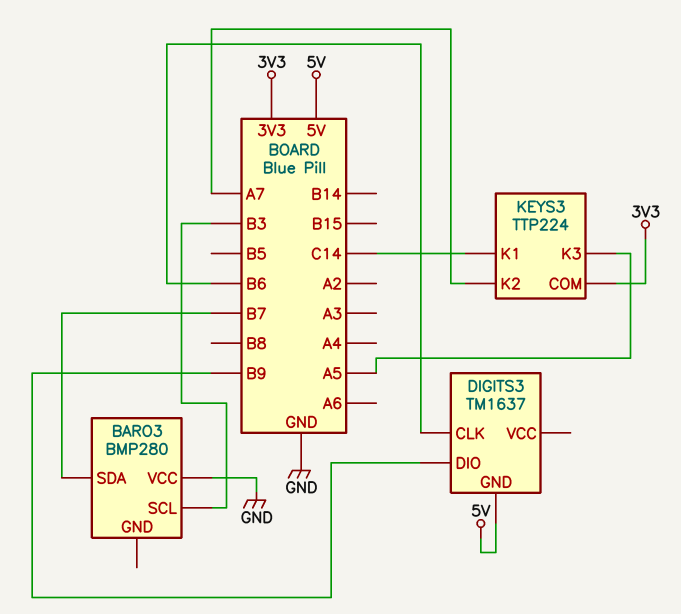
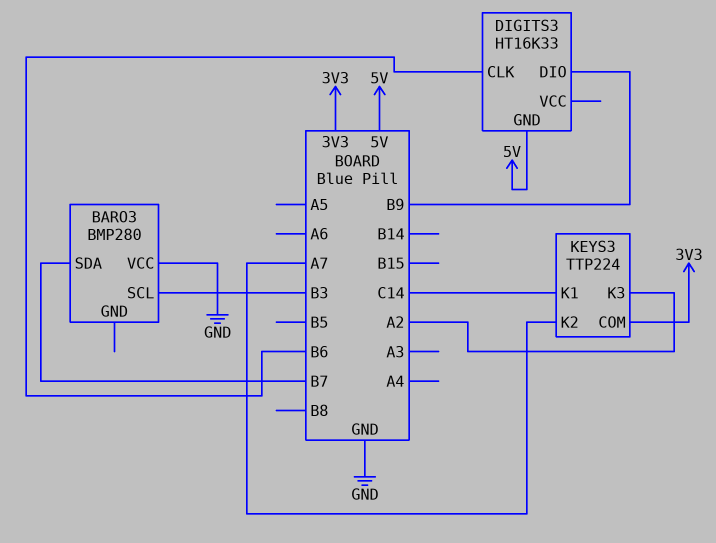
DIGITS3: TM1637 -> HT16K33
KEYS3 pin K3: A5 -> A2

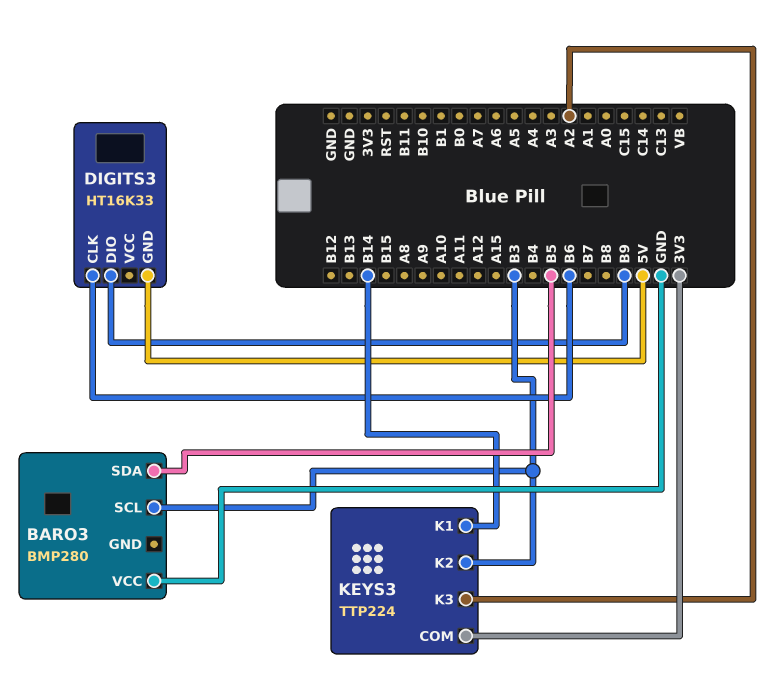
BARO3 pin SDA: B7 -> B5
KEYS3 pin K1: C14 -> B14
KEYS3 pin K2: A7 -> B3

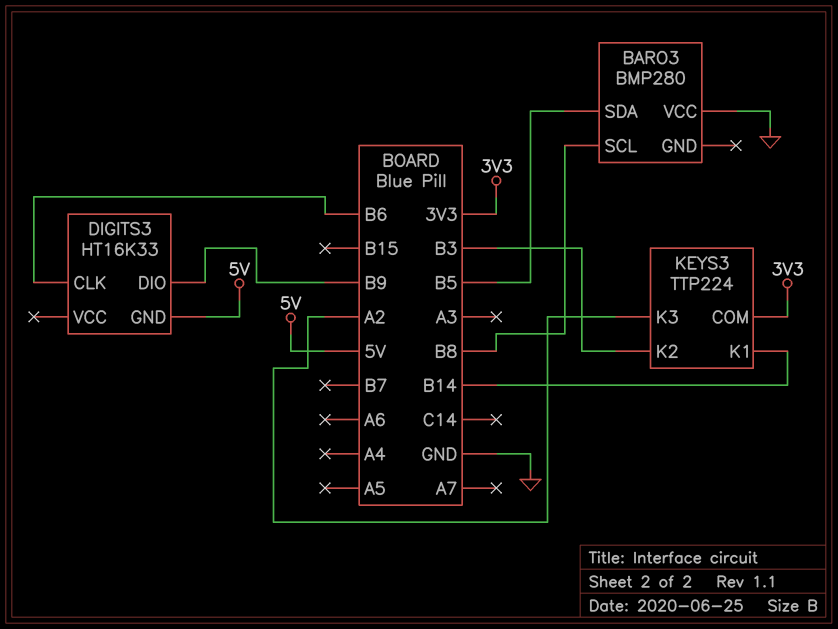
BARO3 pin SCL: B3 -> B8

